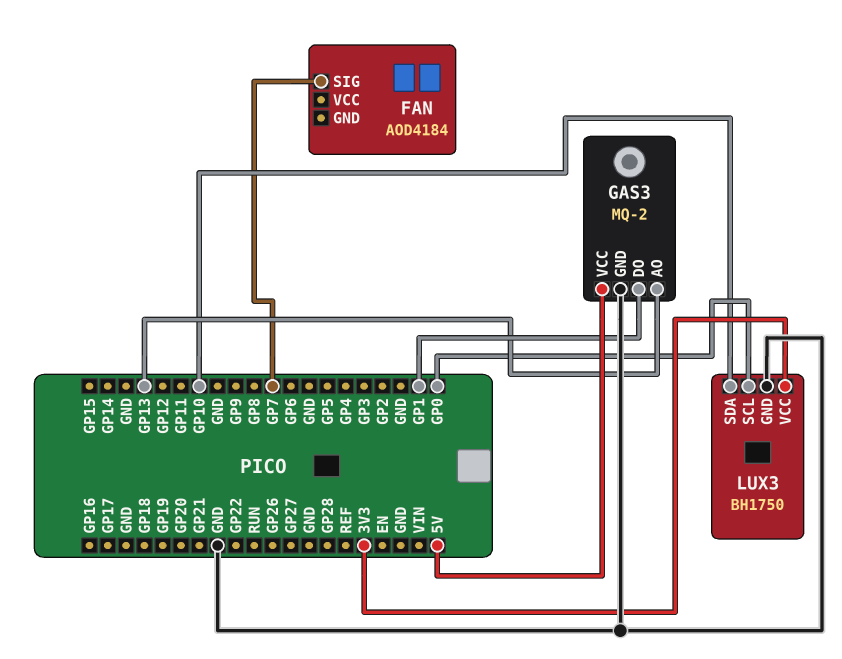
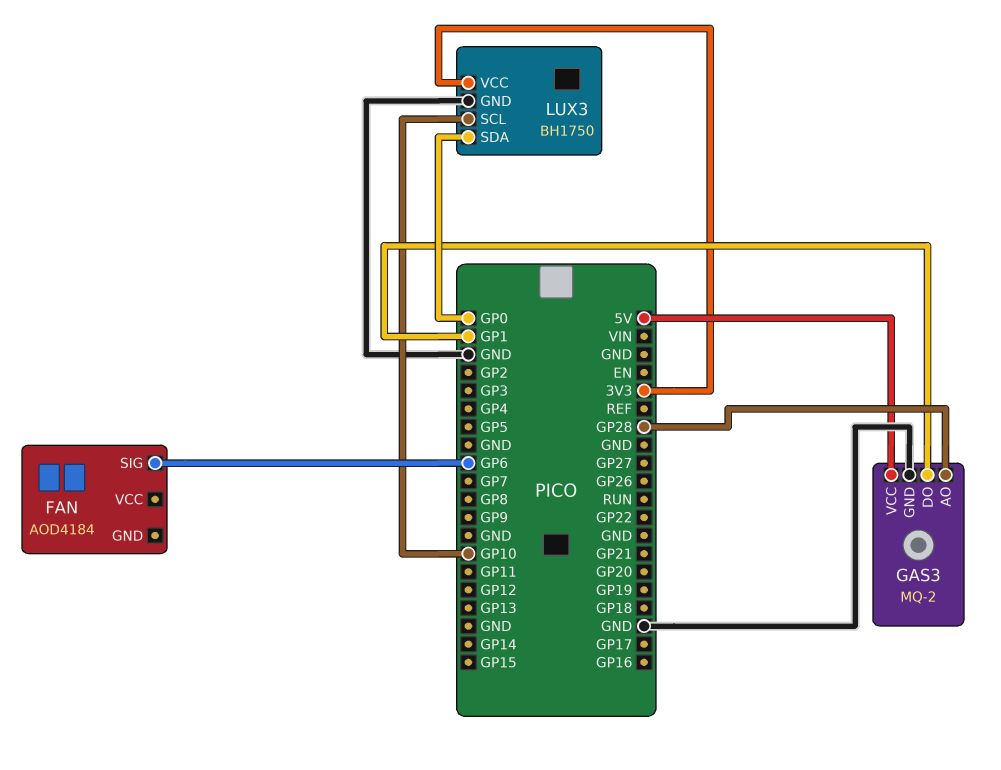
FAN pin SIG: GP7 -> GP6
GAS3 pin AO: GP13 -> GP28
LUX3 pin SCL: GP0 -> GP10
LUX3 pin SDA: GP10 -> GP0

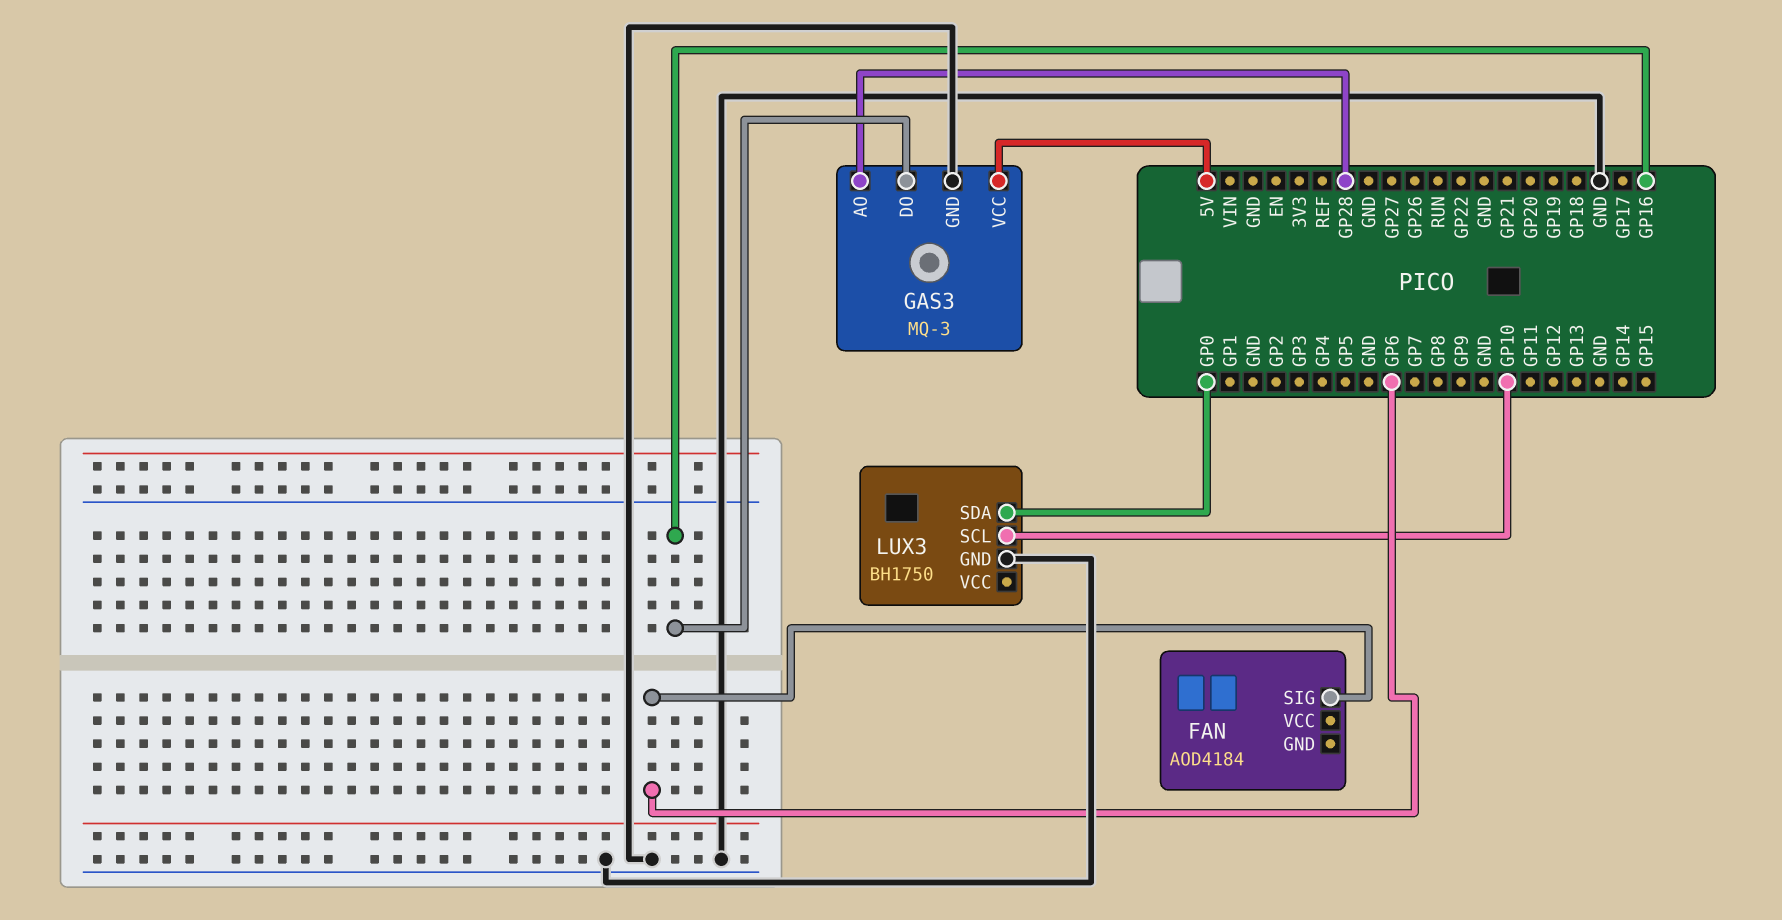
GAS3: MQ-2 -> MQ-3
GAS3 pin DO: GP1 -> GP16
LUX3 pin VCC: 3V3 -> none

